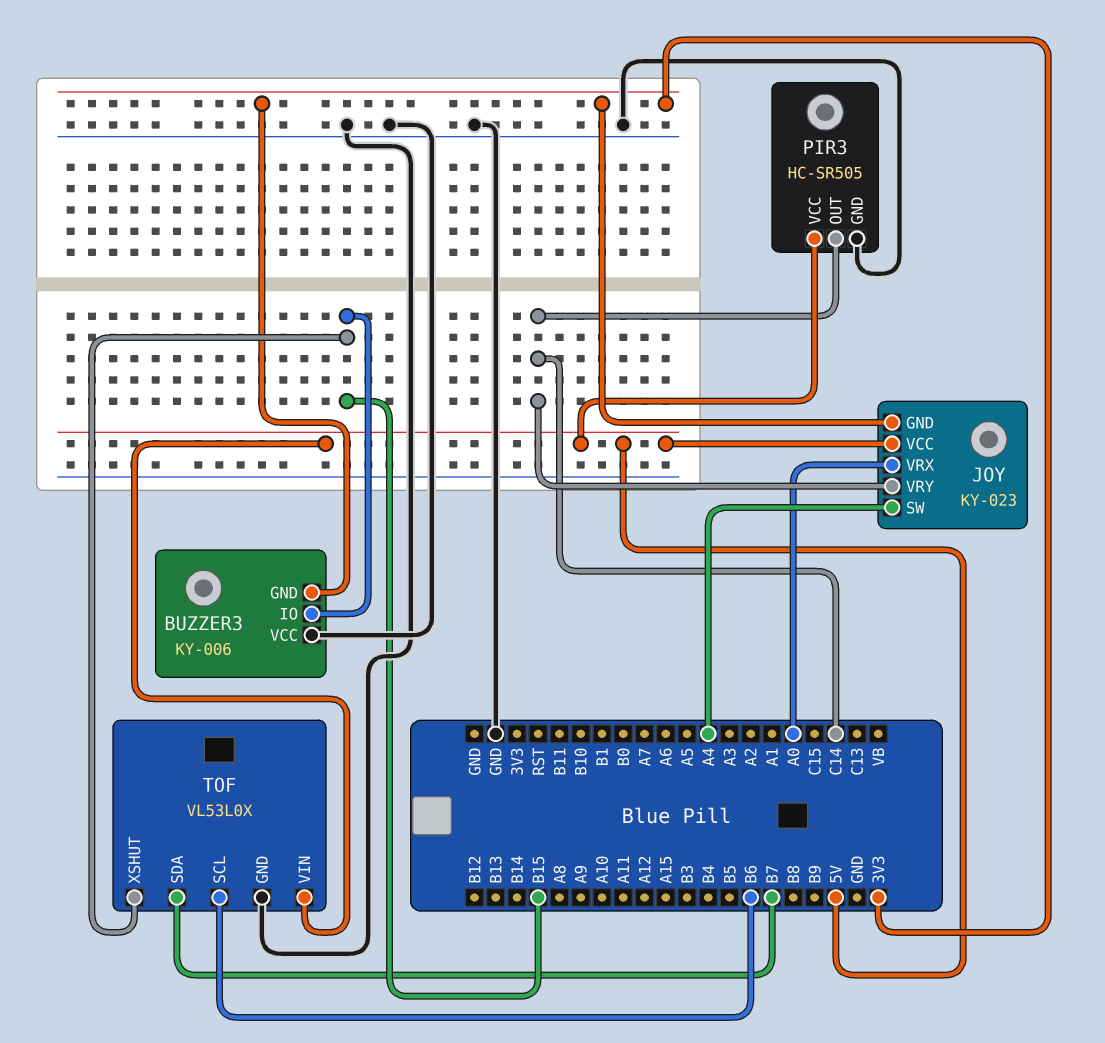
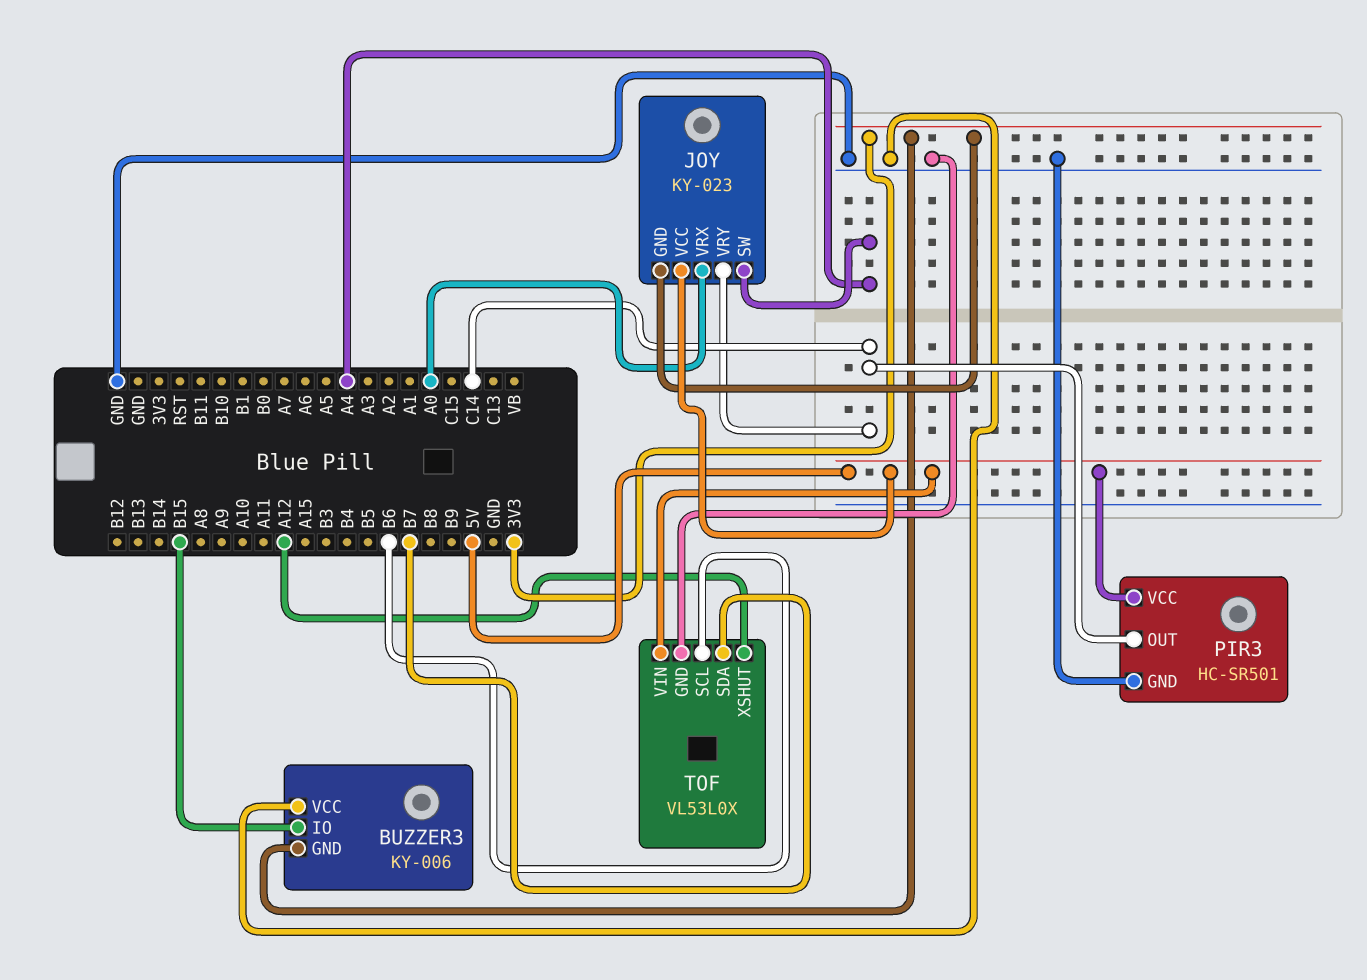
PIR3: HC-SR505 -> HC-SR501
TOF pin XSHUT: B15 -> A12

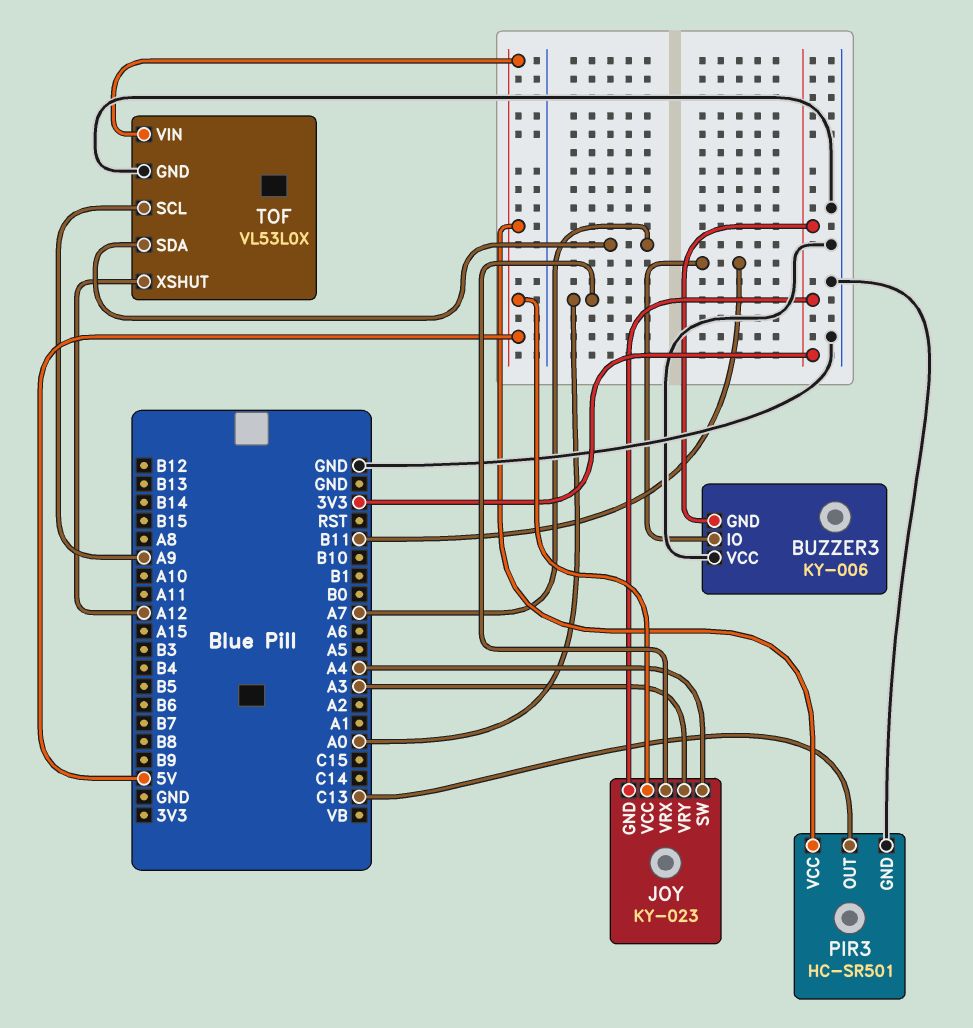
BUZZER3 pin IO: B15 -> B11
JOY pin VRY: C14 -> A3
PIR3 pin OUT: C14 -> C13
TOF pin SCL: B6 -> A9
TOF pin SDA: B7 -> A7

